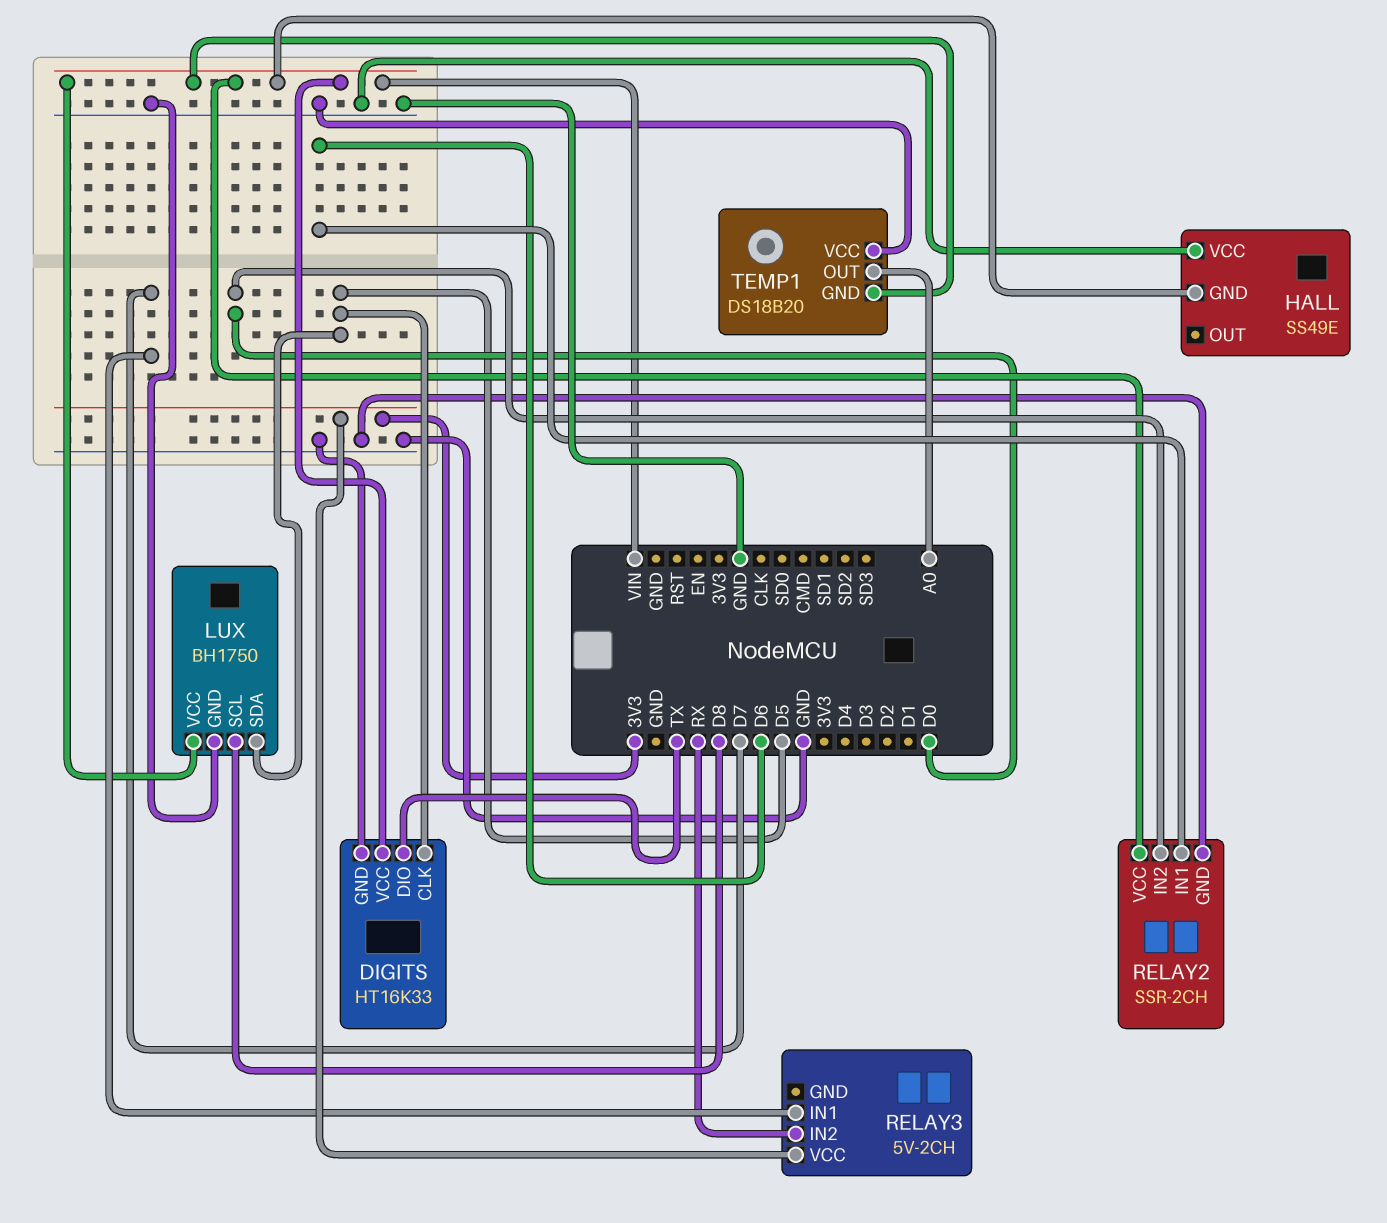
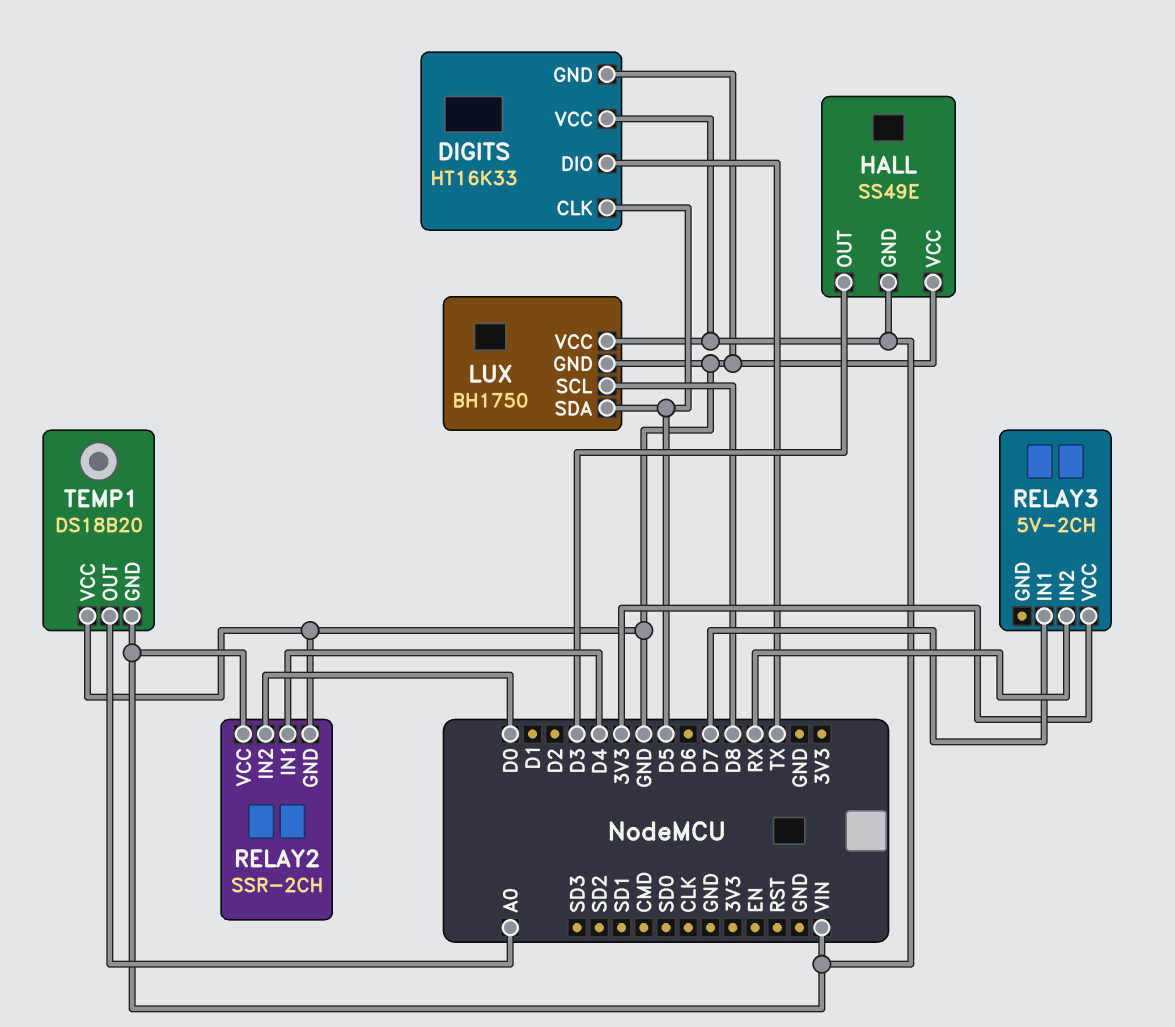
HALL pin OUT: none -> D3
RELAY2 pin IN1: D6 -> D4

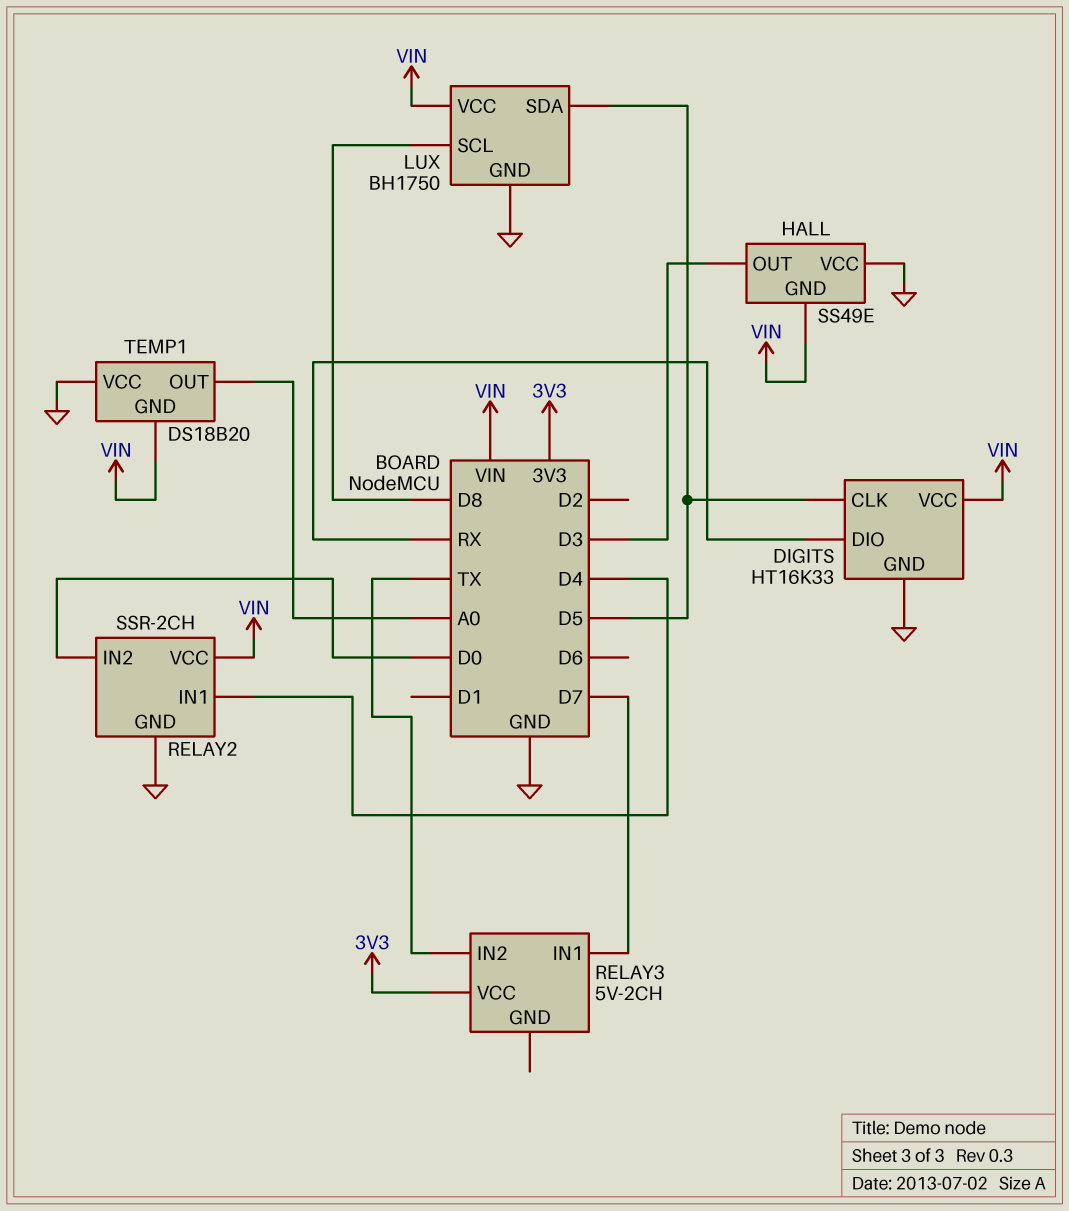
DIGITS pin DIO: TX -> RX
RELAY3 pin IN2: RX -> TX

